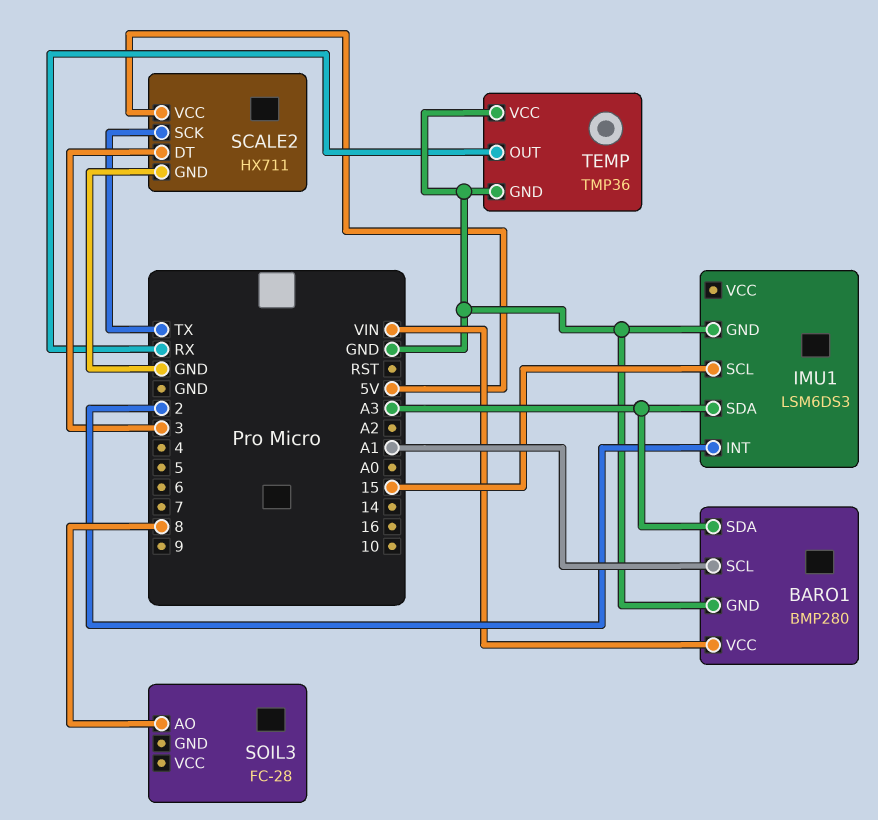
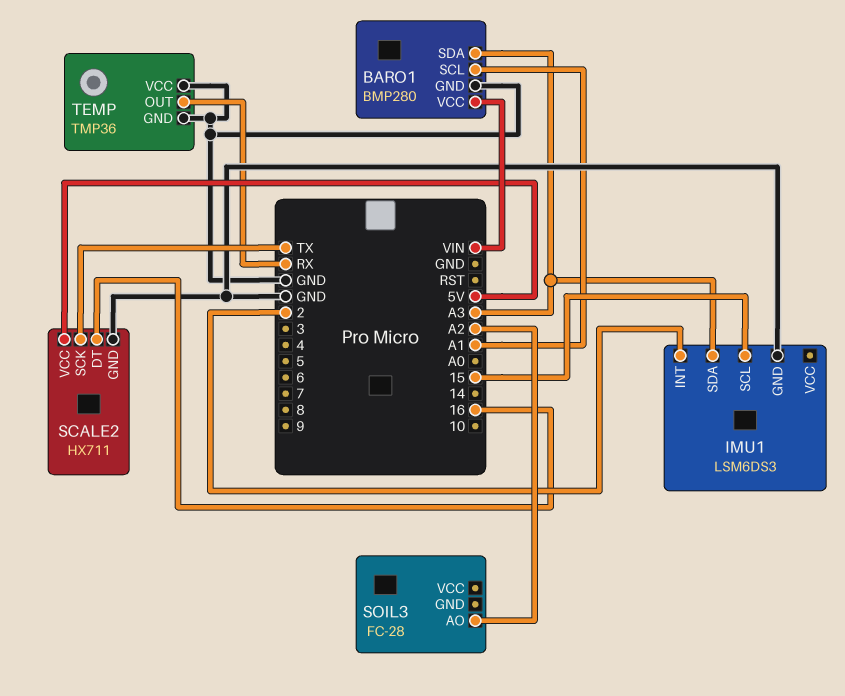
SCALE2 pin DT: 3 -> 16
SOIL3 pin AO: 8 -> A2

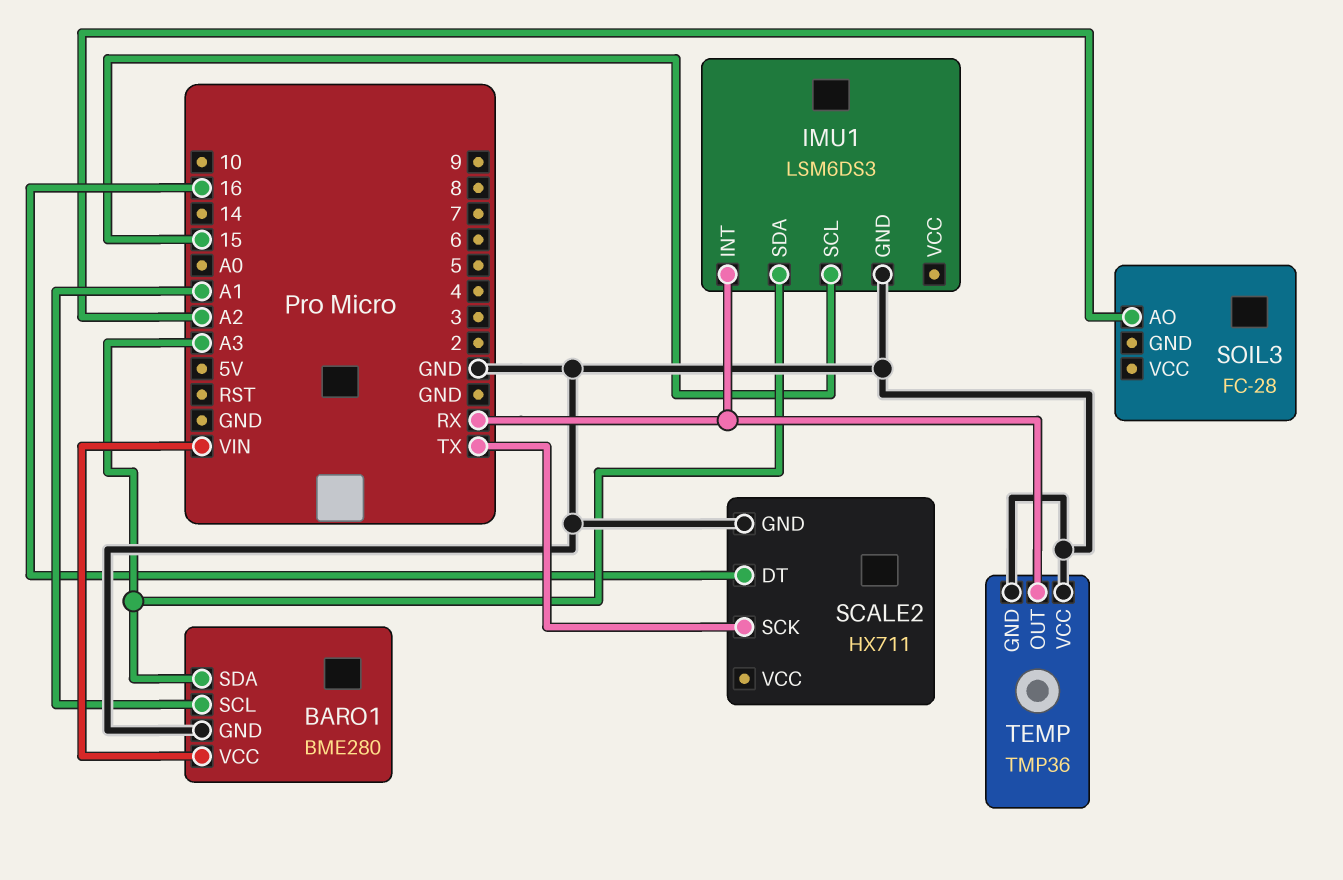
BARO1: BMP280 -> BME280
IMU1 pin INT: 2 -> RX
SCALE2 pin VCC: 5V -> none

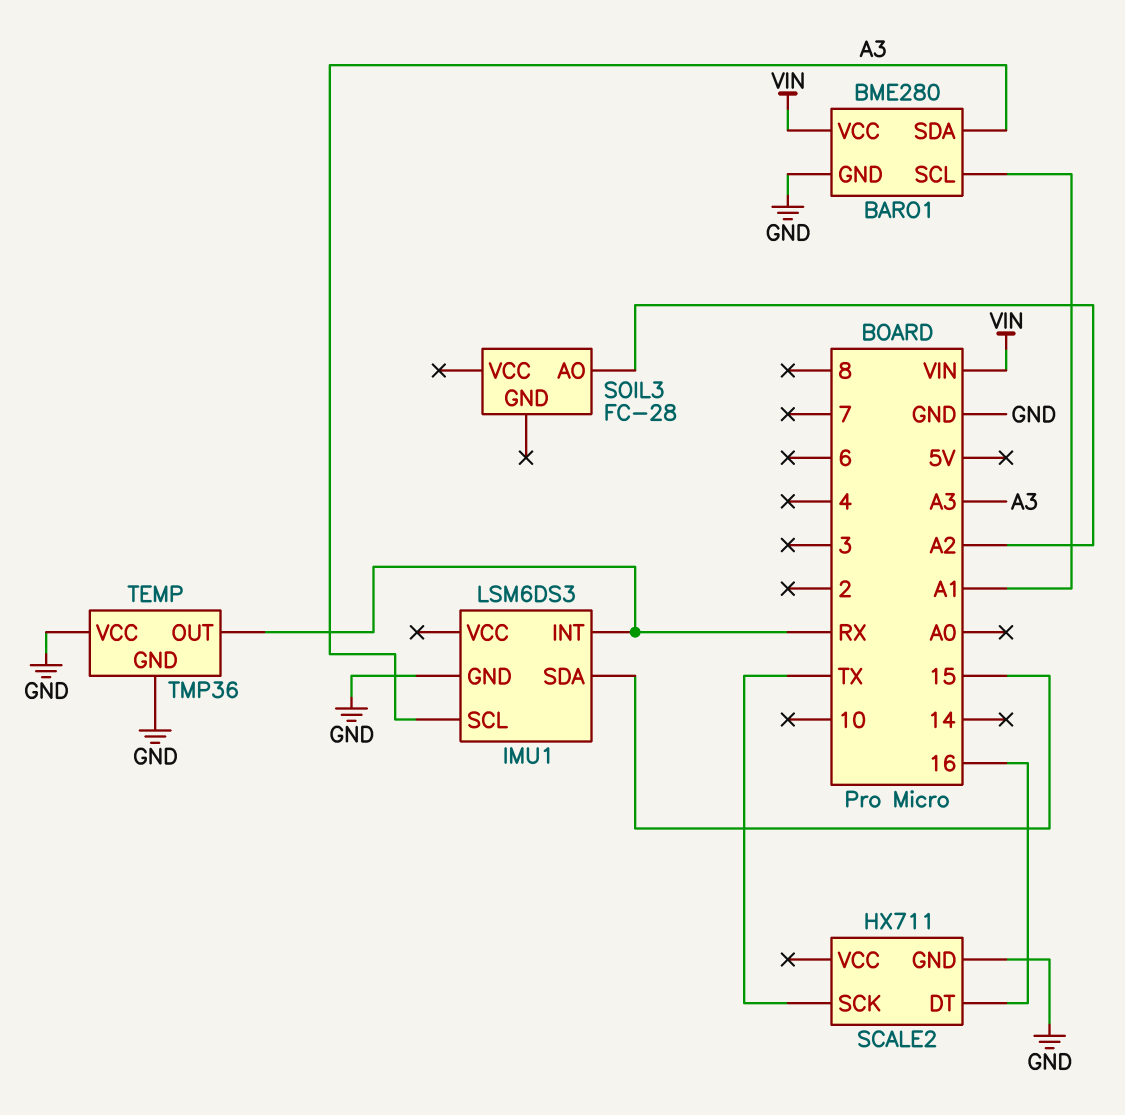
IMU1 pin SCL: 15 -> A3
IMU1 pin SDA: A3 -> 15

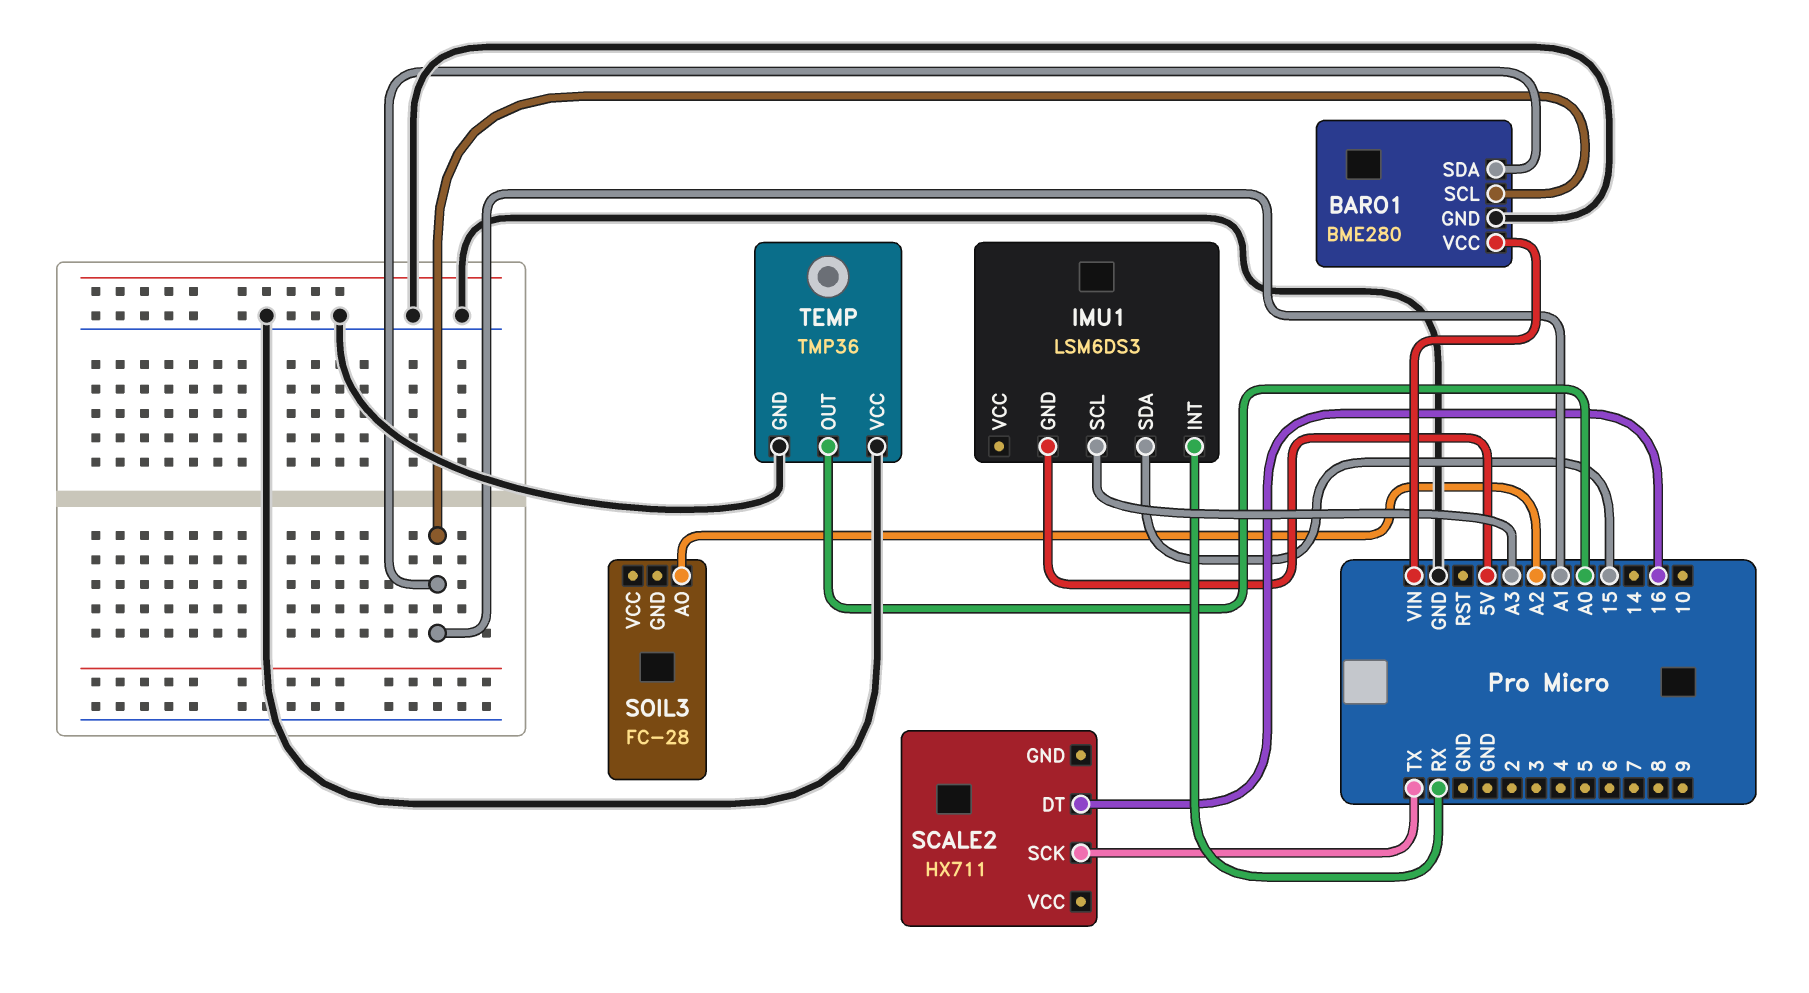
BARO1 pin SDA: A3 -> A1
IMU1 pin GND: GND -> 5V
SCALE2 pin GND: GND -> none
TEMP pin OUT: RX -> A0

